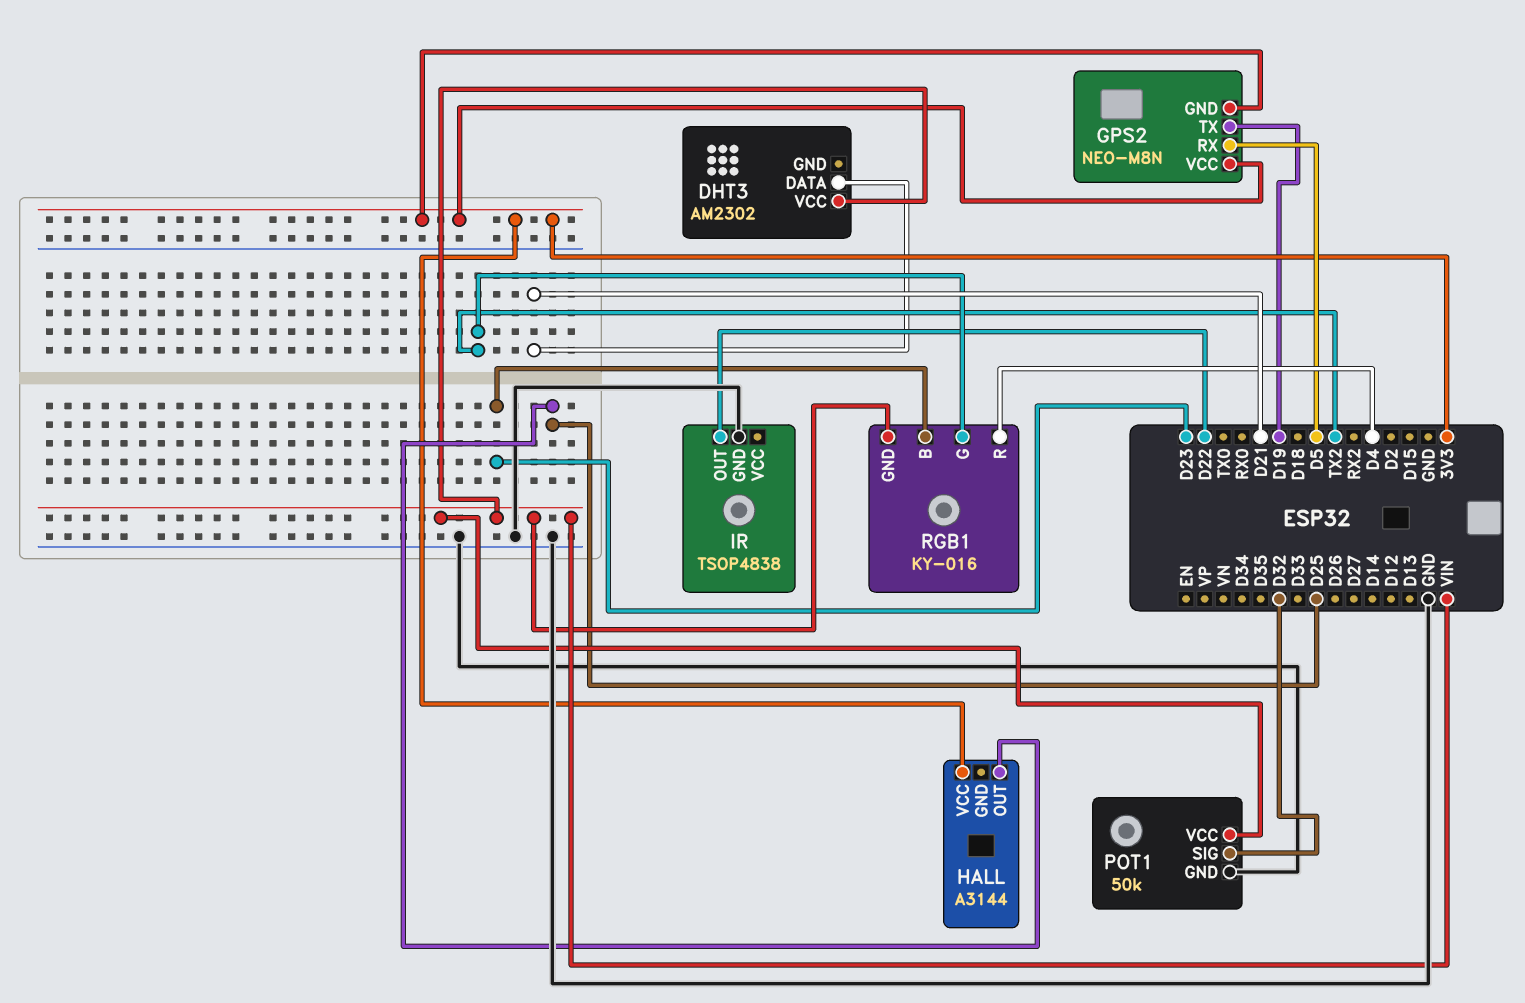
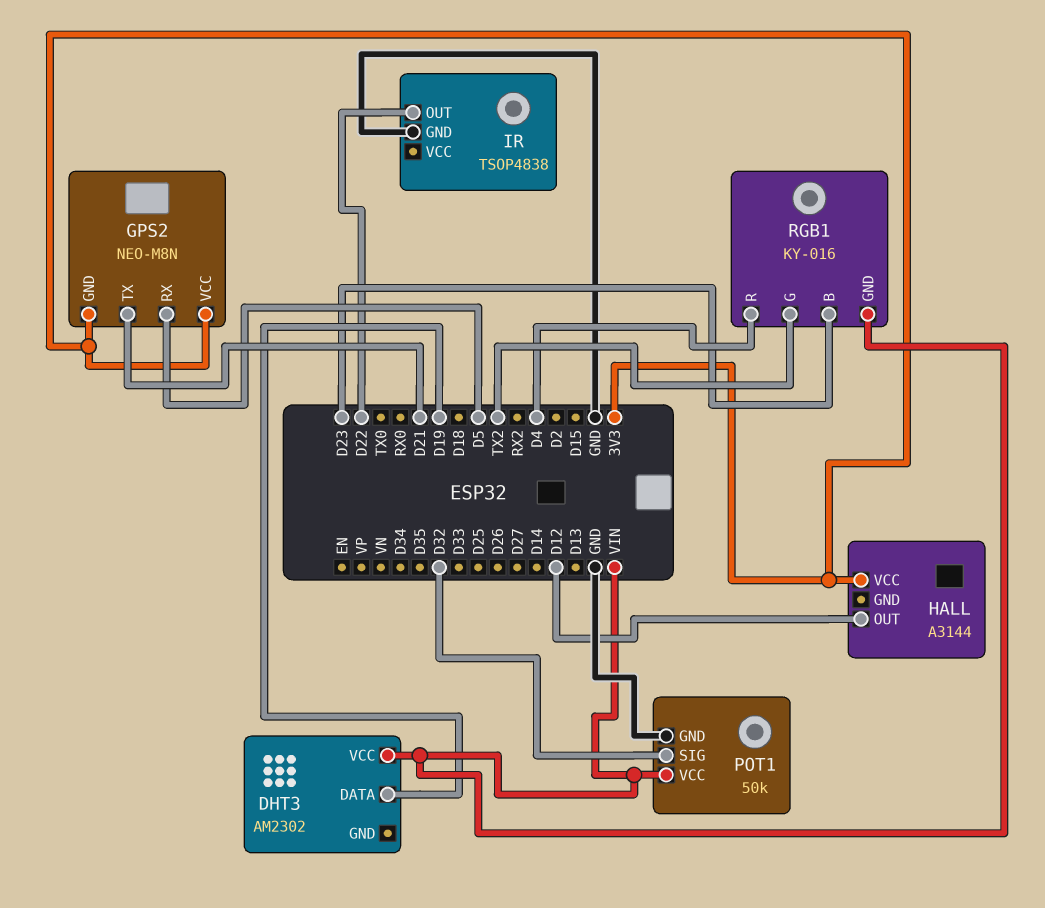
DHT3 pin DATA: D21 -> D19
GPS2 pin TX: D19 -> D21
HALL pin OUT: D25 -> D12

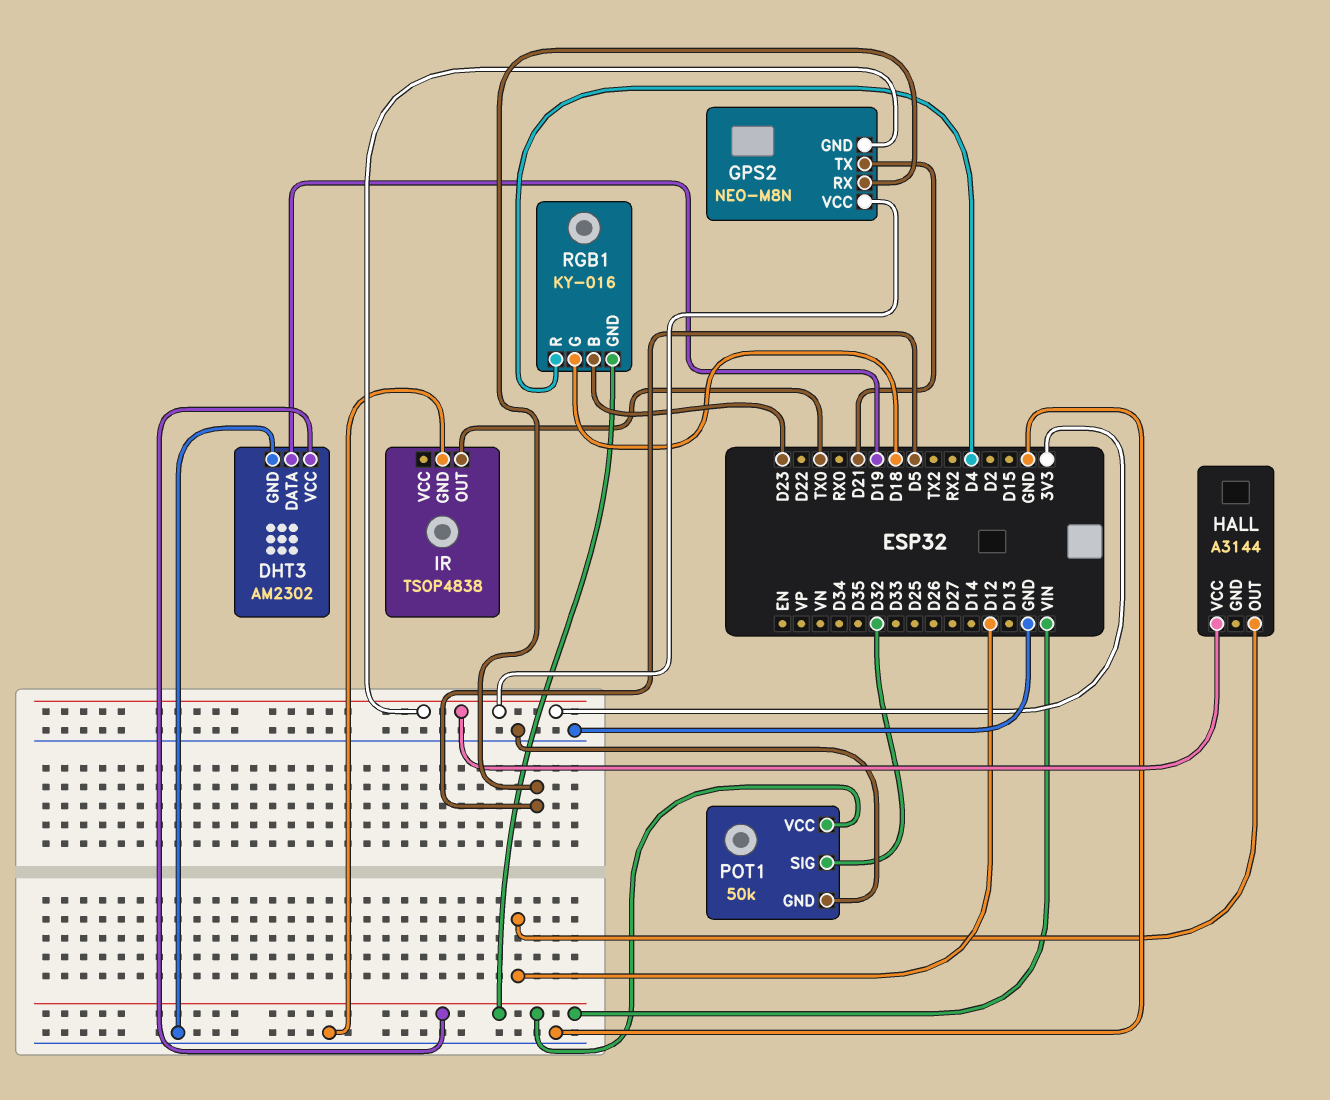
DHT3 pin GND: none -> GND
IR pin OUT: D22 -> TX0
RGB1 pin G: TX2 -> D18

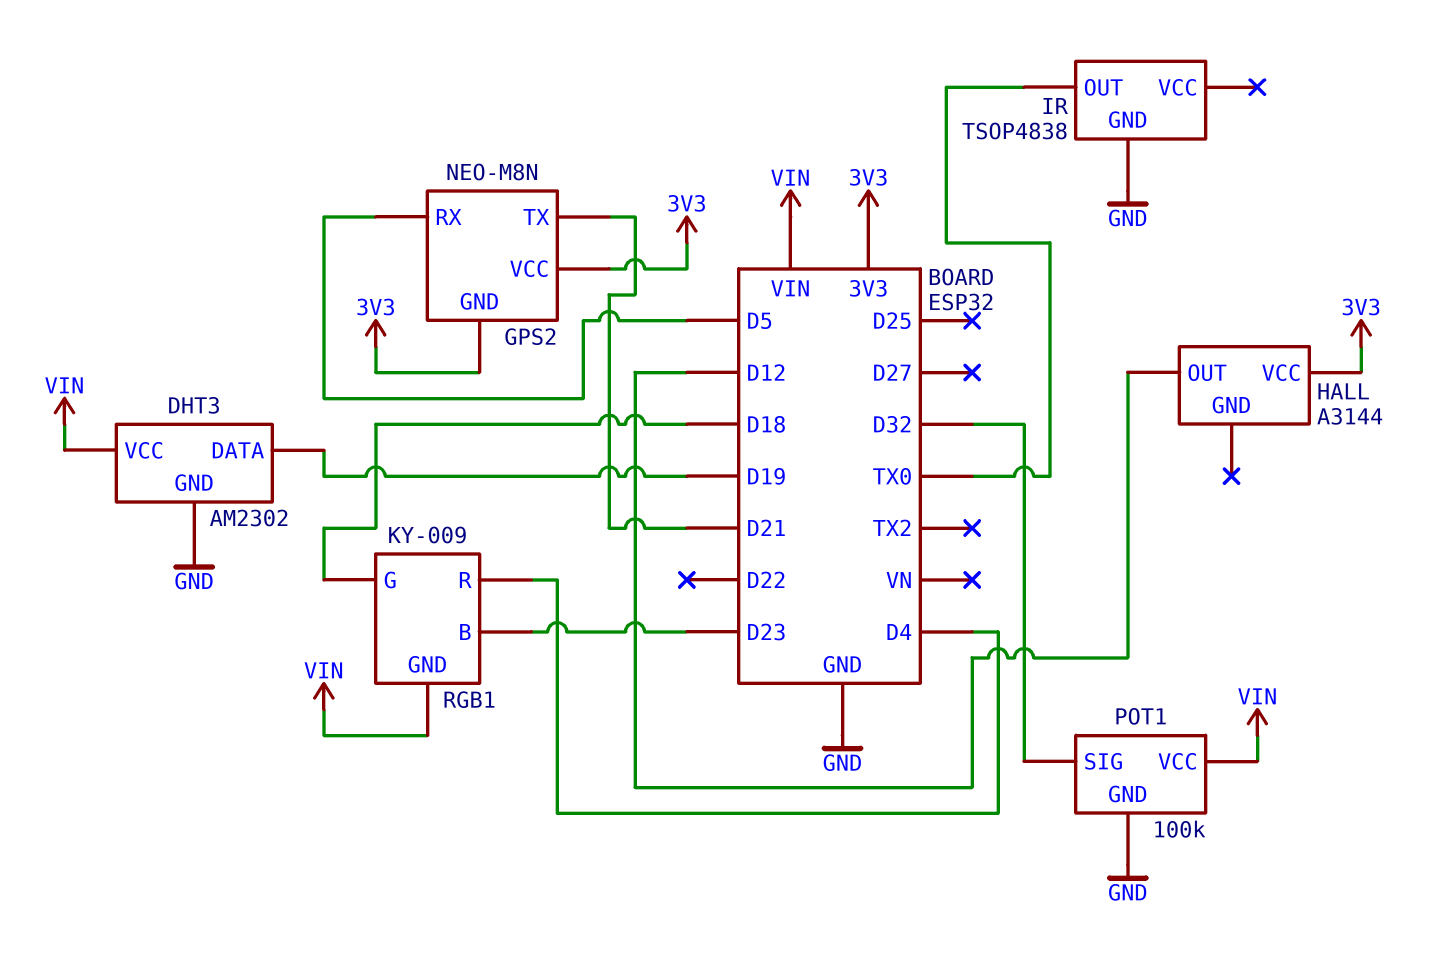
POT1: 50k -> 100k
RGB1: KY-016 -> KY-009

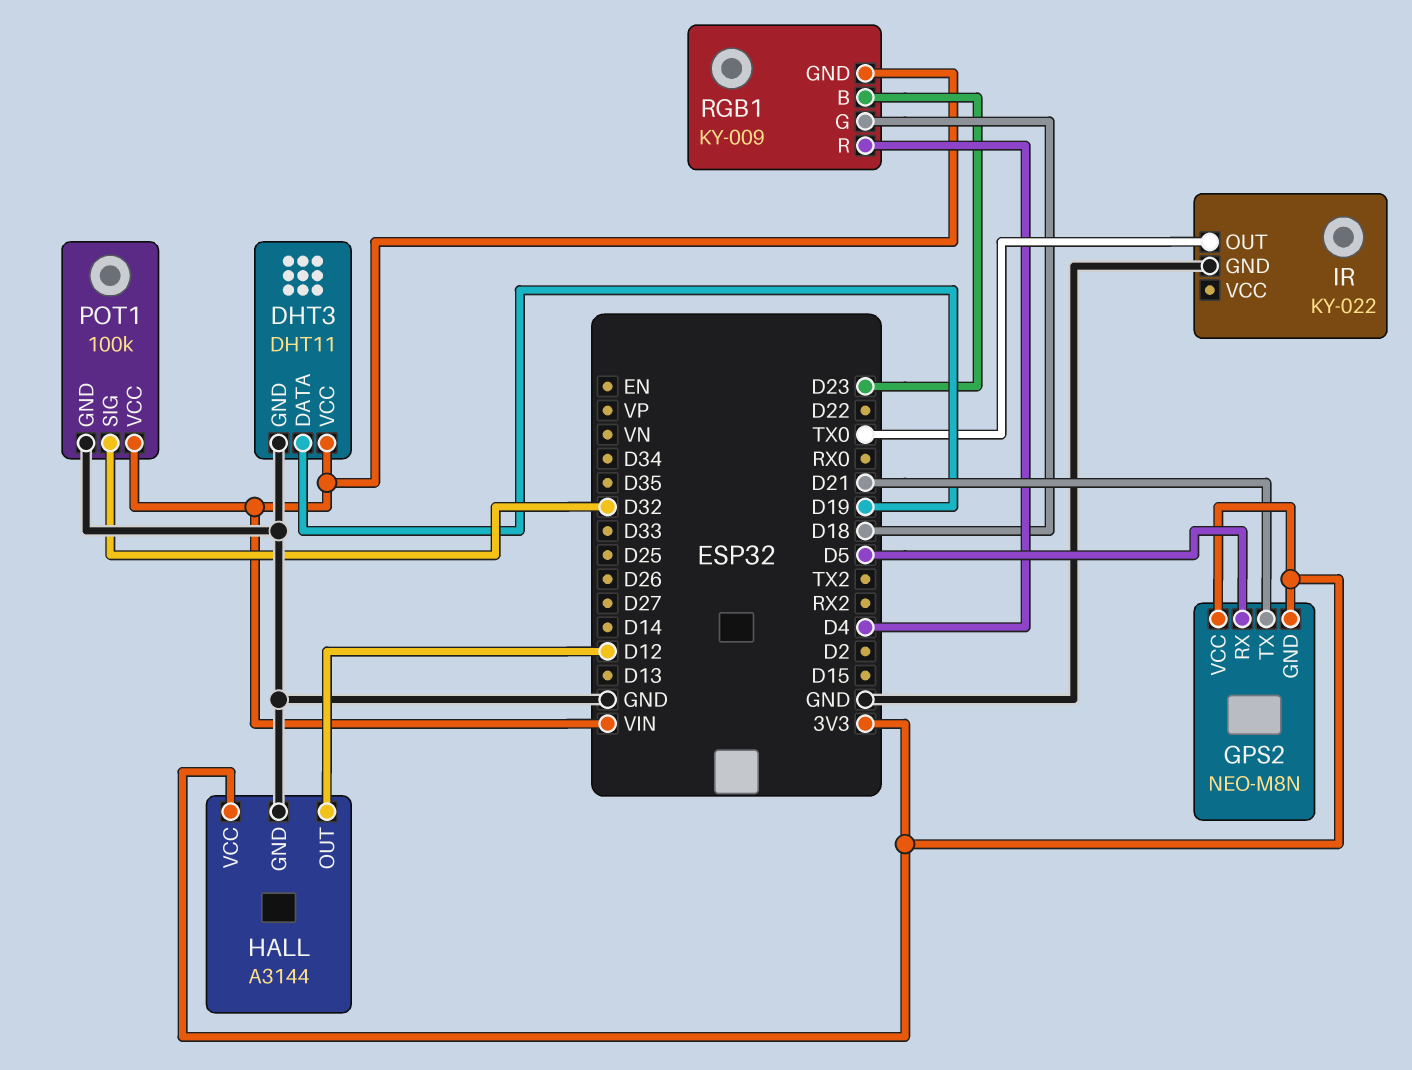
DHT3: AM2302 -> DHT11
HALL pin GND: none -> GND
IR: TSOP4838 -> KY-022

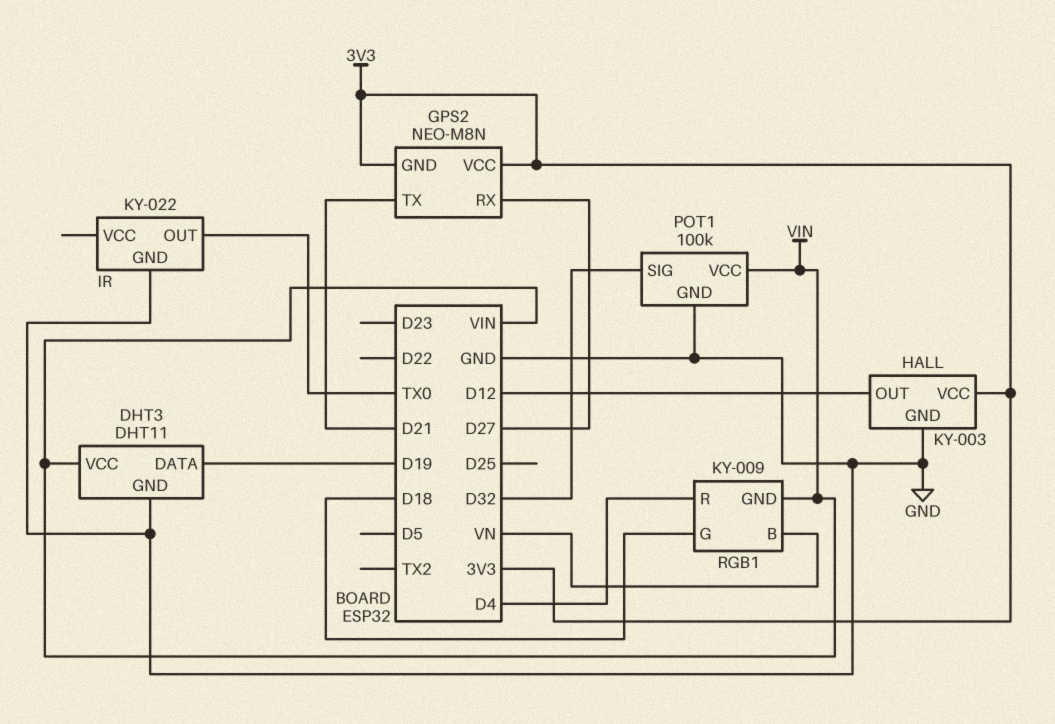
GPS2 pin RX: D5 -> D27
HALL: A3144 -> KY-003
RGB1 pin B: D23 -> VN

